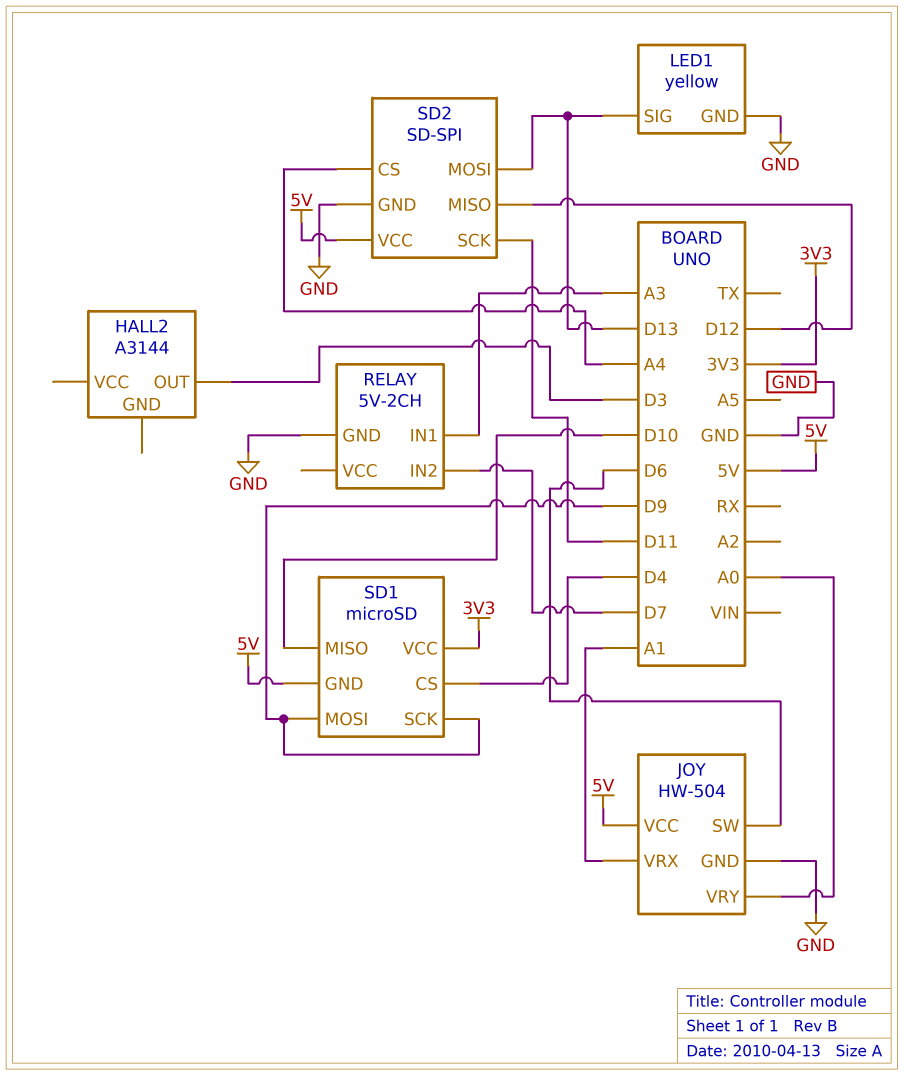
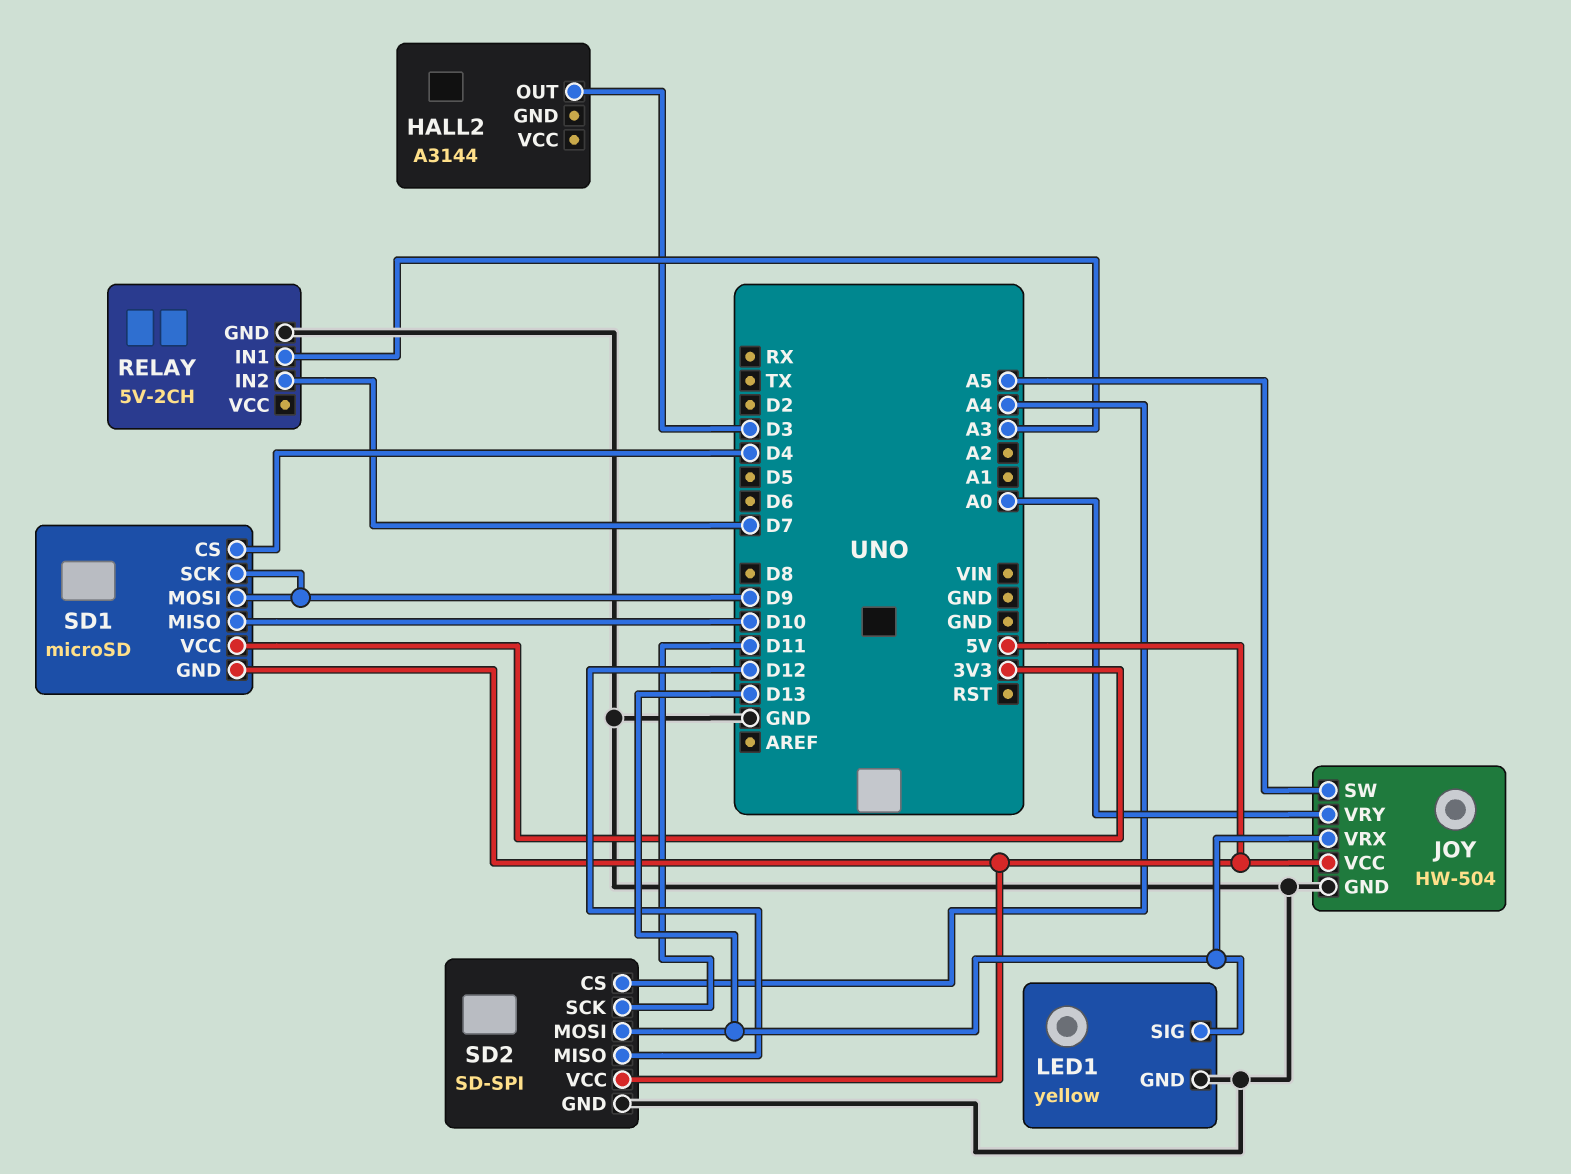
JOY pin SW: D6 -> A5
JOY pin VRX: A1 -> D13

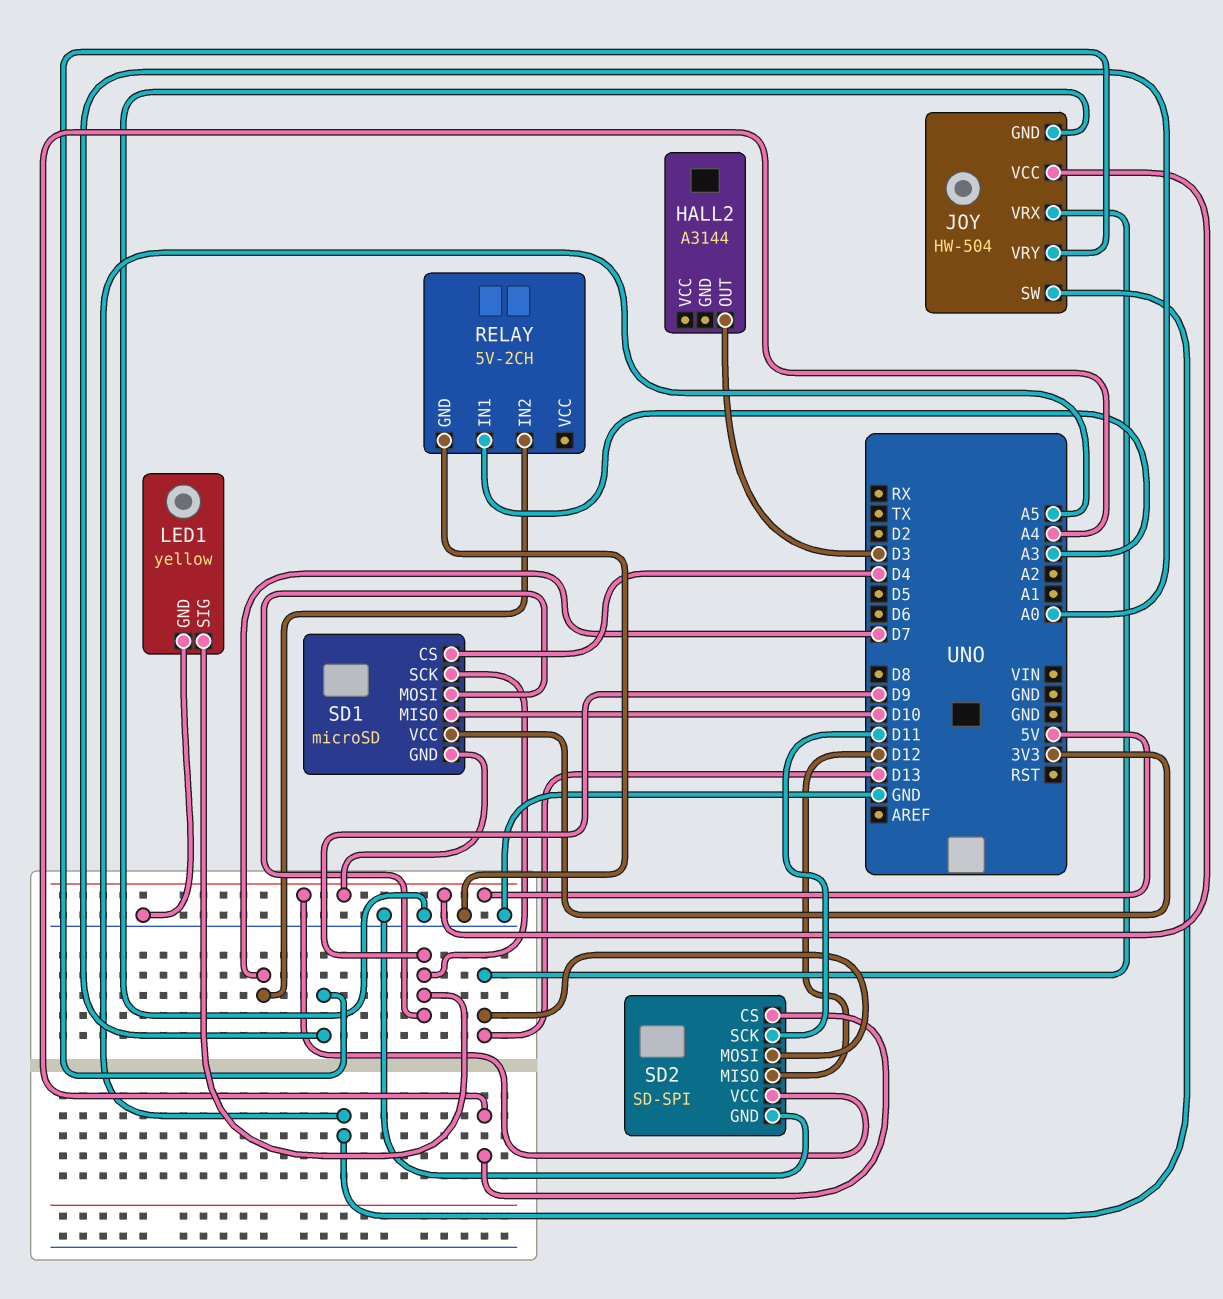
LED1 pin SIG: D13 -> D9

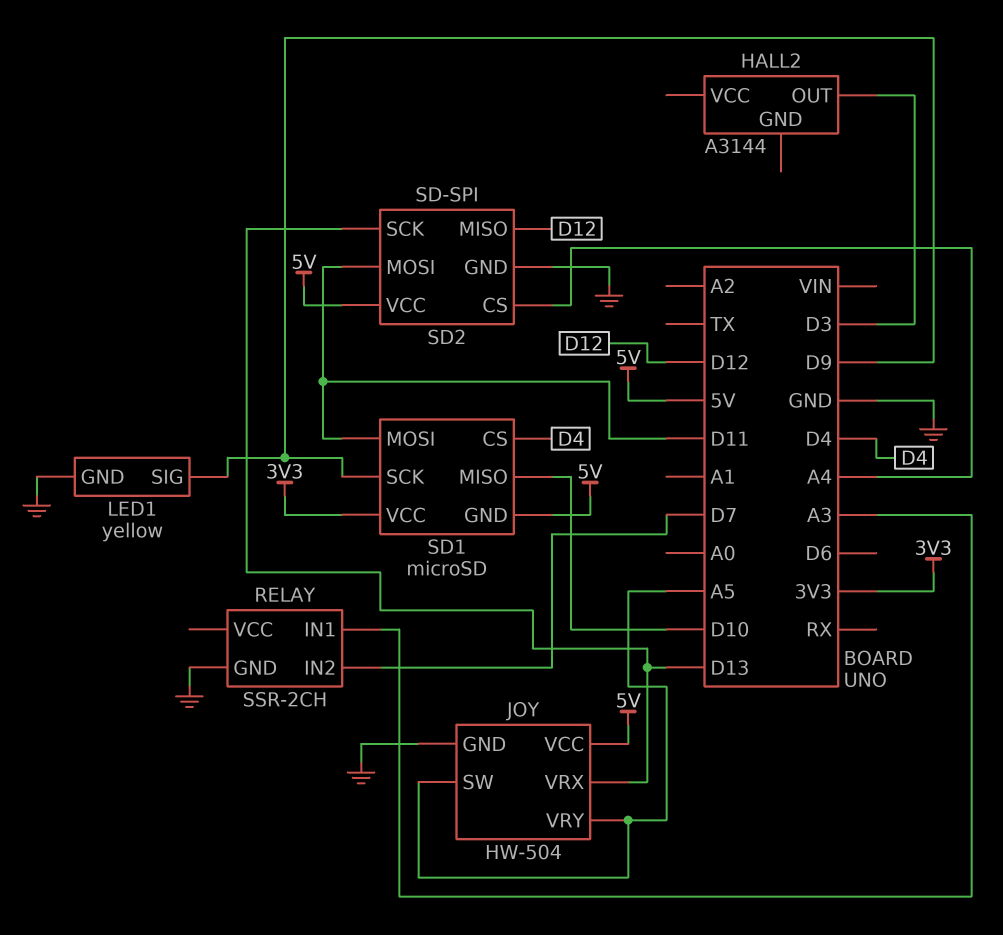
JOY pin VRY: A0 -> A5
RELAY: 5V-2CH -> SSR-2CH
SD1 pin MOSI: D9 -> D11
SD2 pin MOSI: D13 -> D11
SD2 pin SCK: D11 -> D13

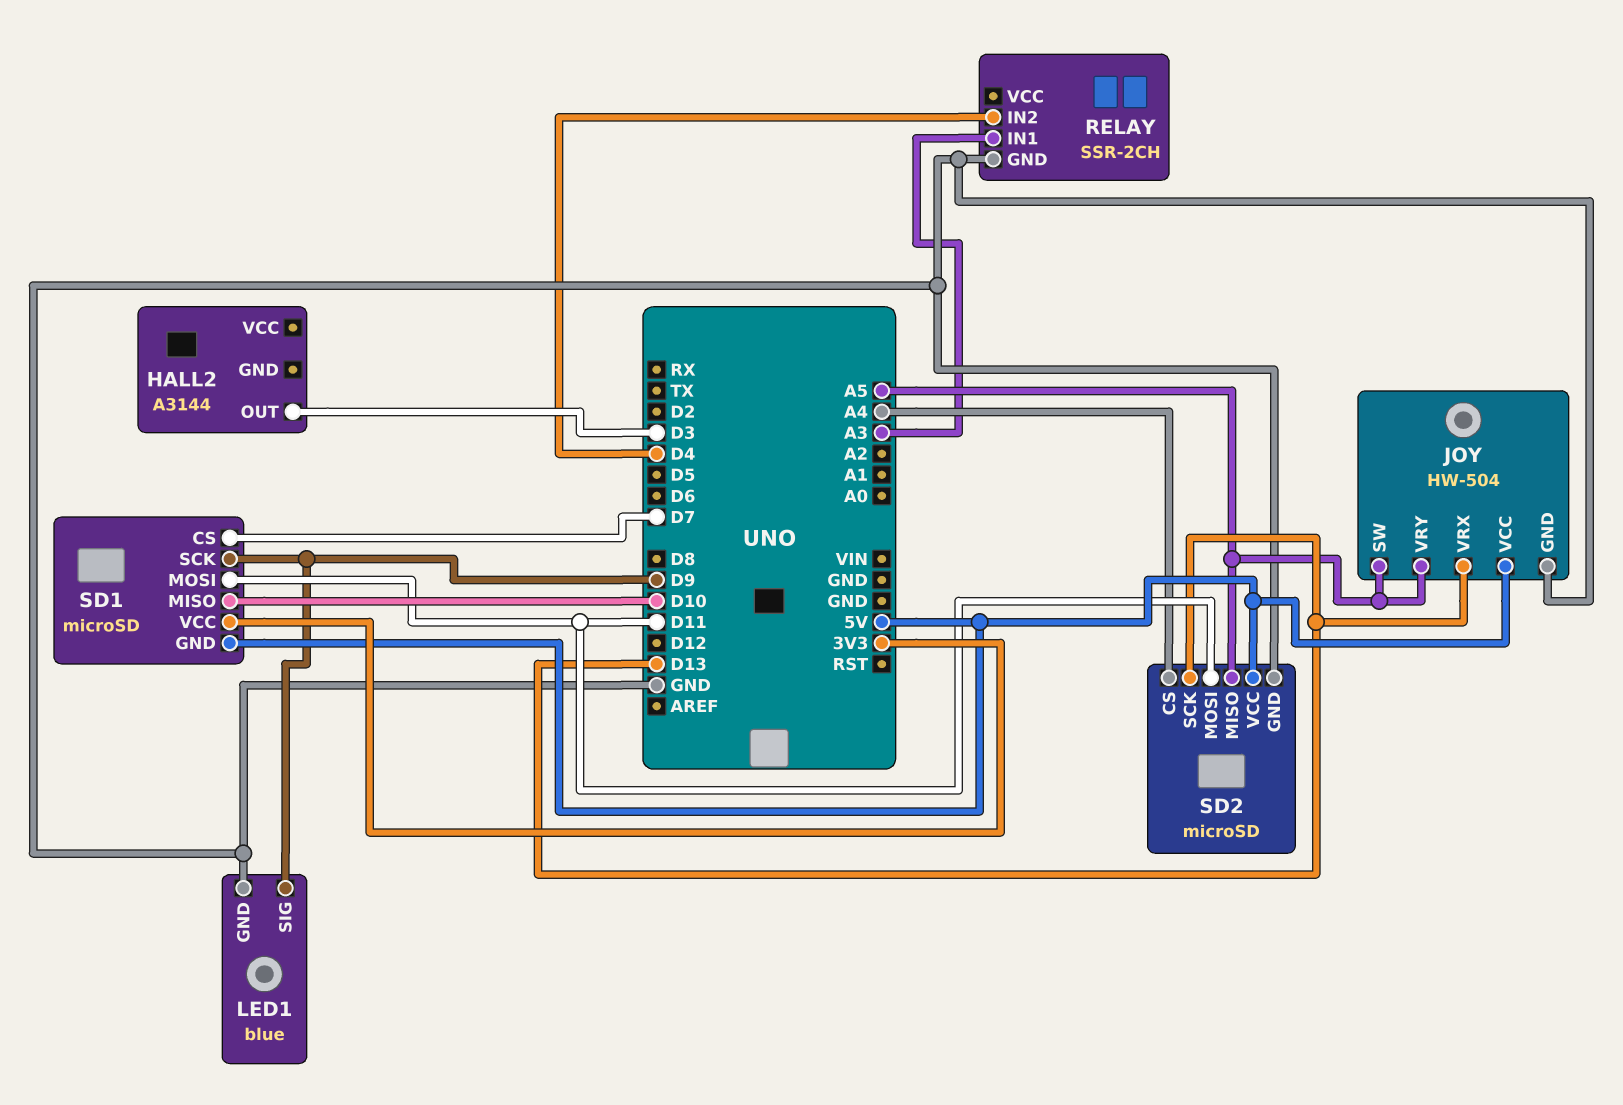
LED1: yellow -> blue
RELAY pin IN2: D7 -> D4
SD1 pin CS: D4 -> D7
SD2: SD-SPI -> microSD
SD2 pin MISO: D12 -> A5

